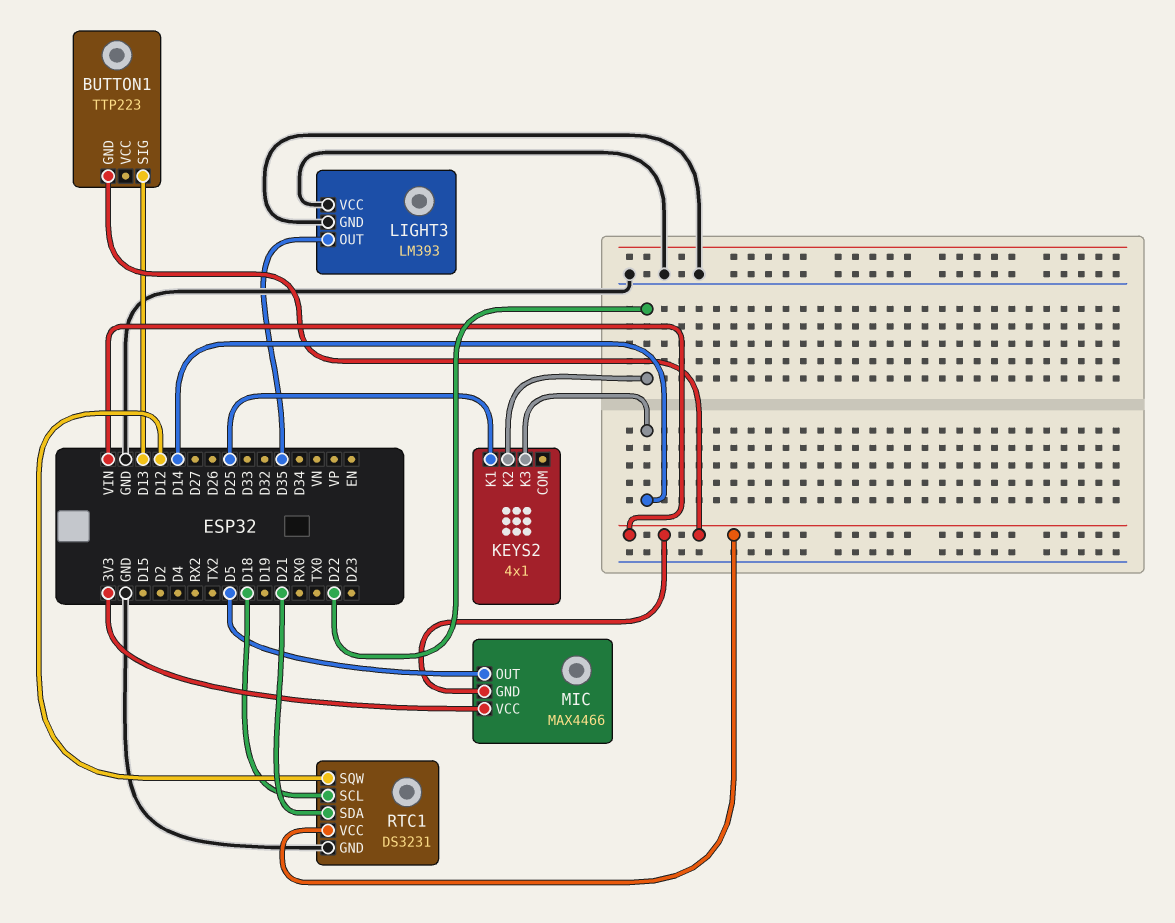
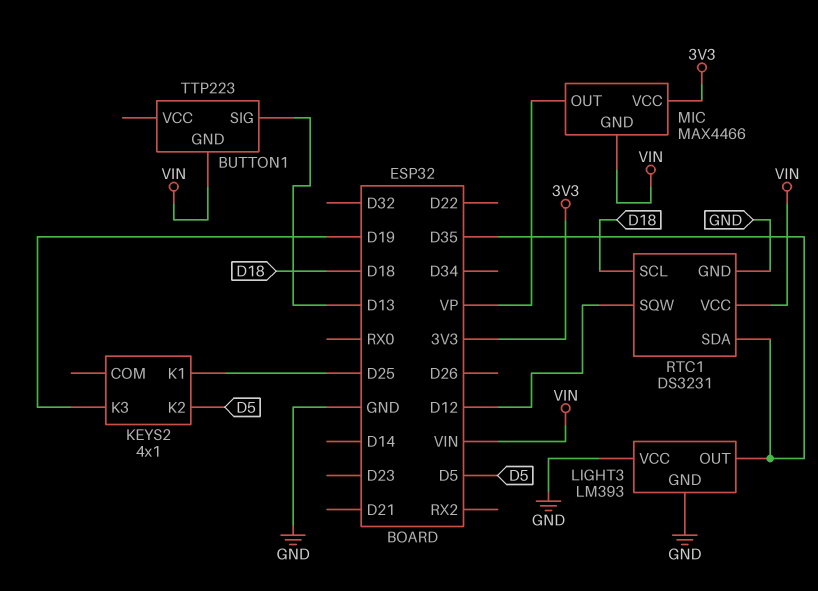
KEYS2 pin K2: D22 -> D5
KEYS2 pin K3: D14 -> D19
MIC pin OUT: D5 -> VP
RTC1 pin SDA: D21 -> D35

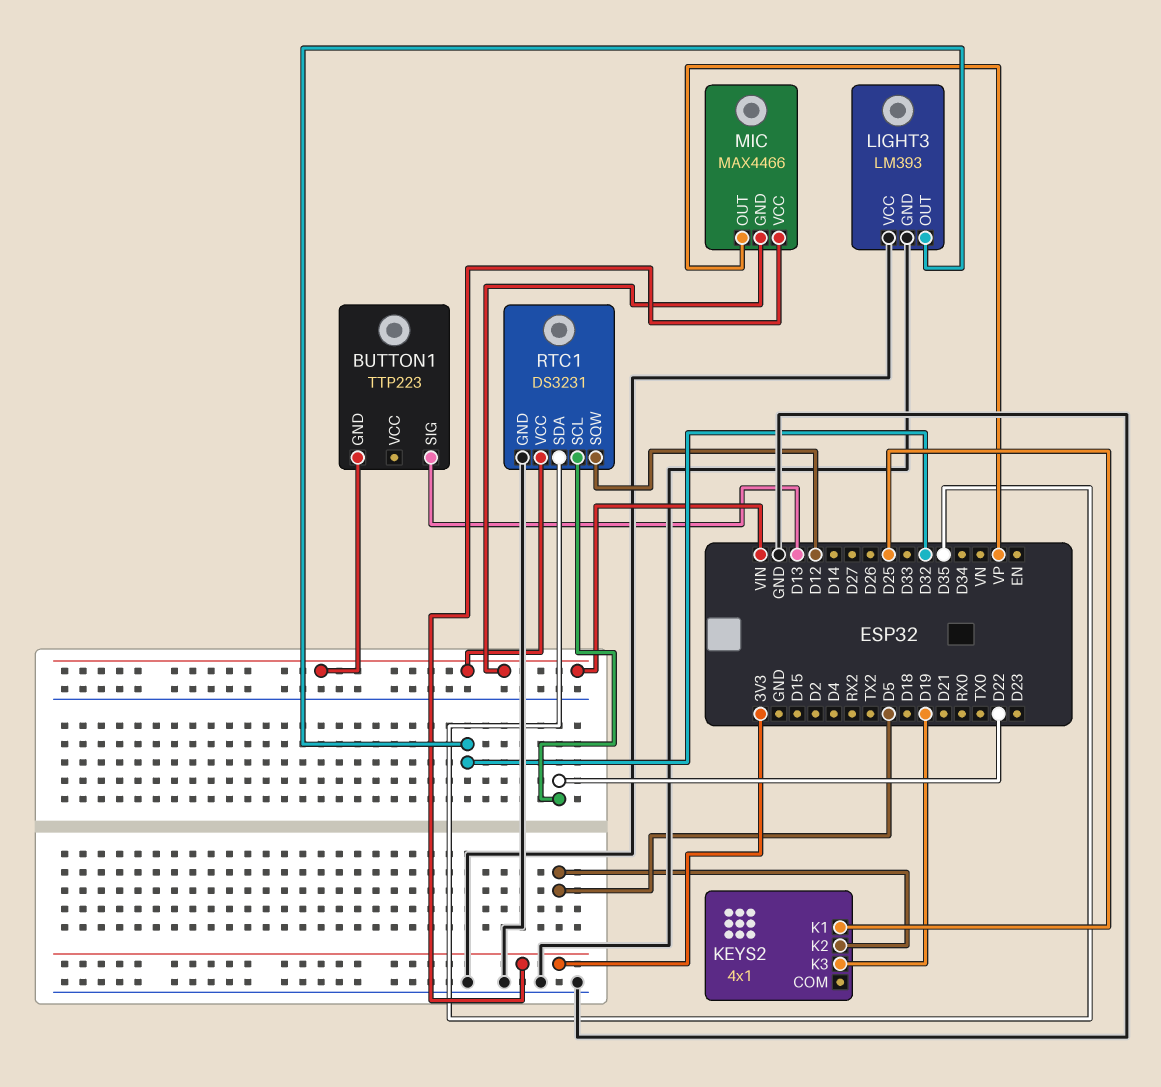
LIGHT3 pin OUT: D35 -> D32
RTC1 pin SCL: D18 -> D22

